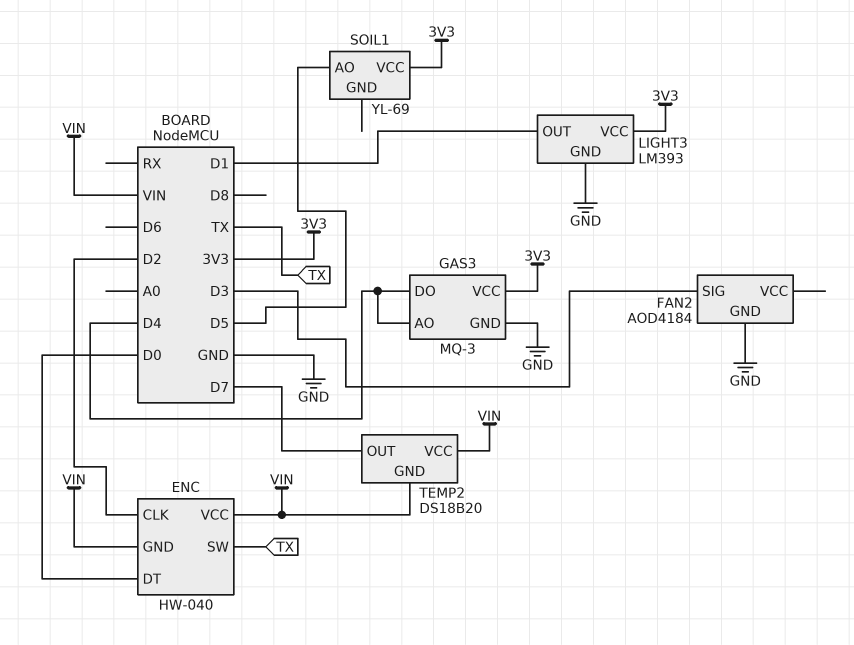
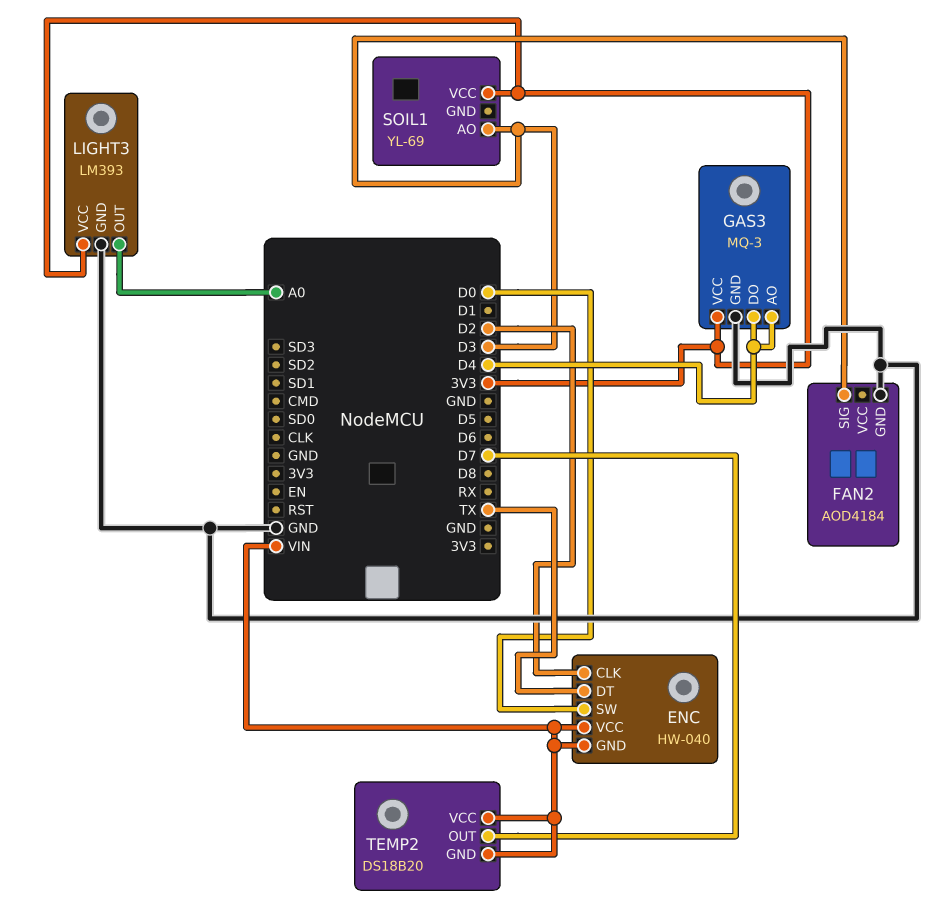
ENC pin DT: D0 -> TX
ENC pin SW: TX -> D0
LIGHT3 pin OUT: D1 -> A0
SOIL1 pin AO: D5 -> D3

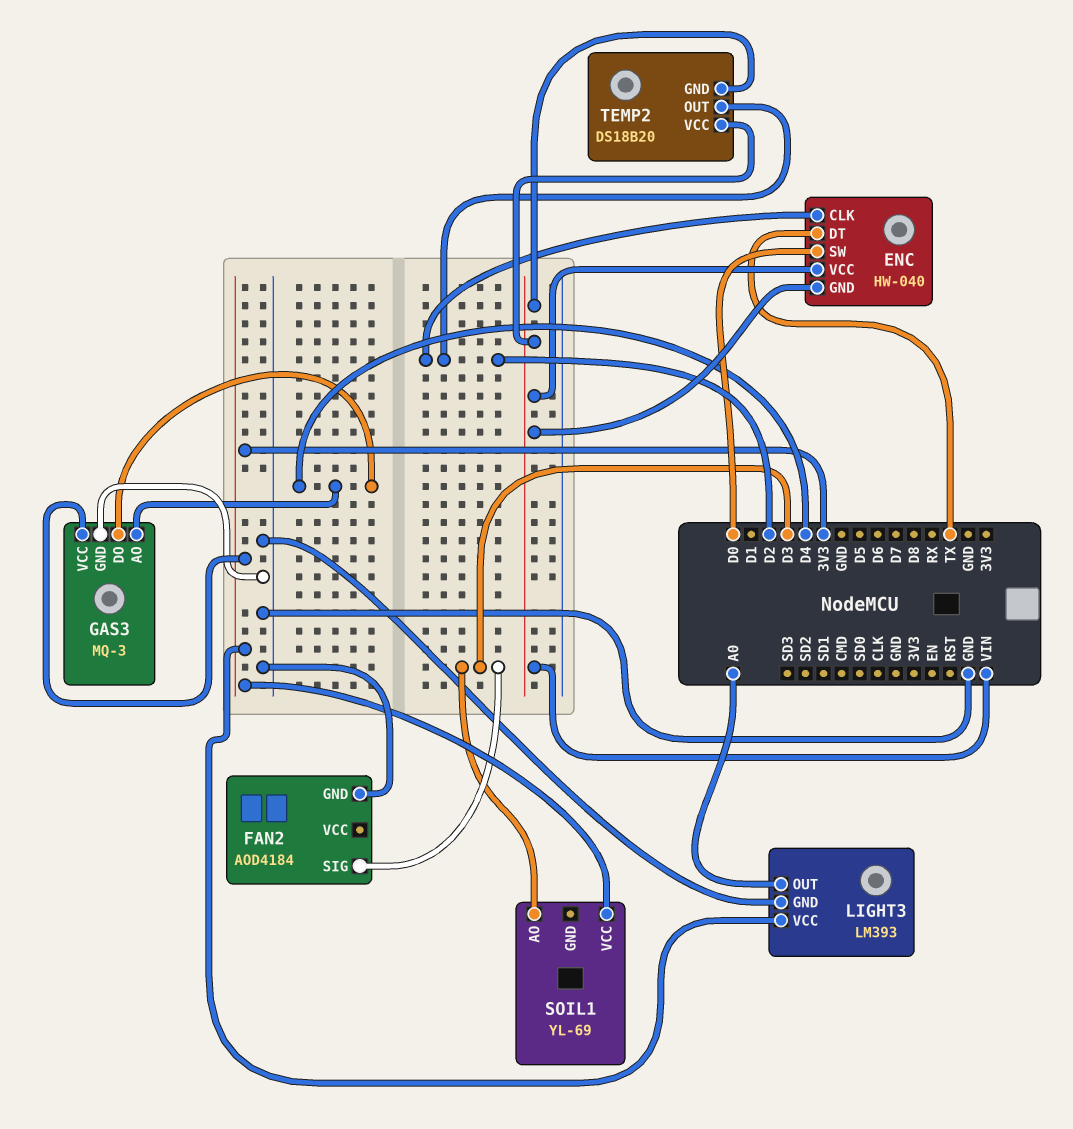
TEMP2 pin OUT: D7 -> D2

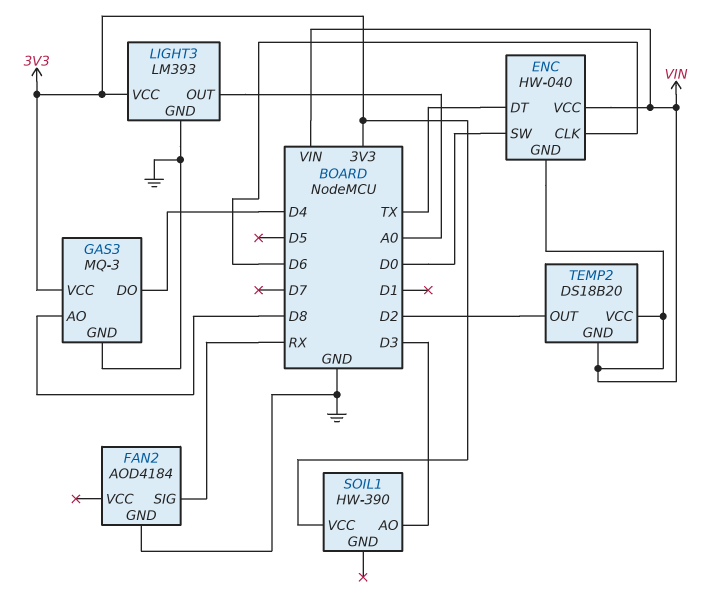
ENC pin CLK: D2 -> D6
FAN2 pin SIG: D3 -> RX
GAS3 pin AO: D4 -> D8
SOIL1: YL-69 -> HW-390

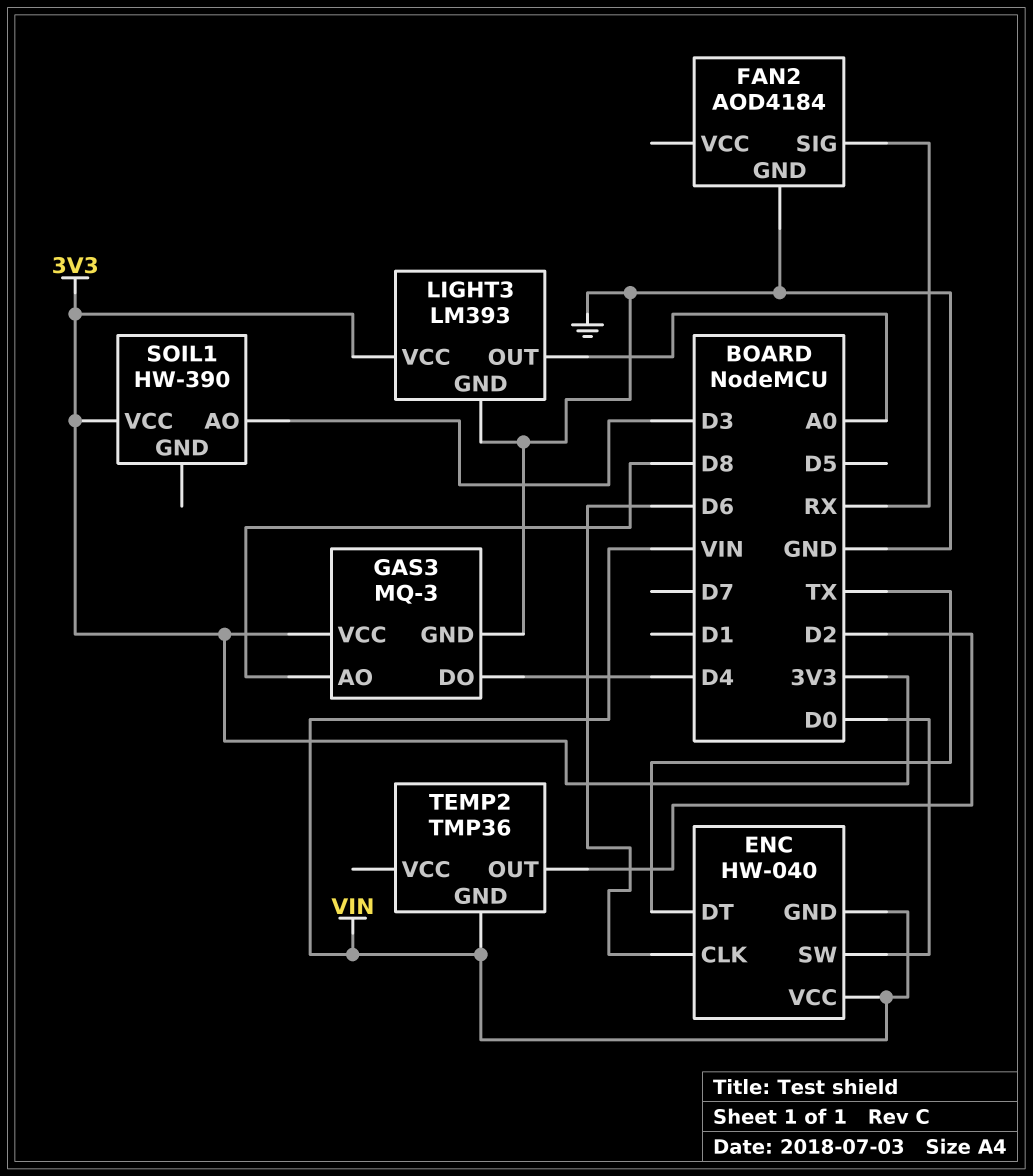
TEMP2: DS18B20 -> TMP36
TEMP2 pin VCC: VIN -> none

